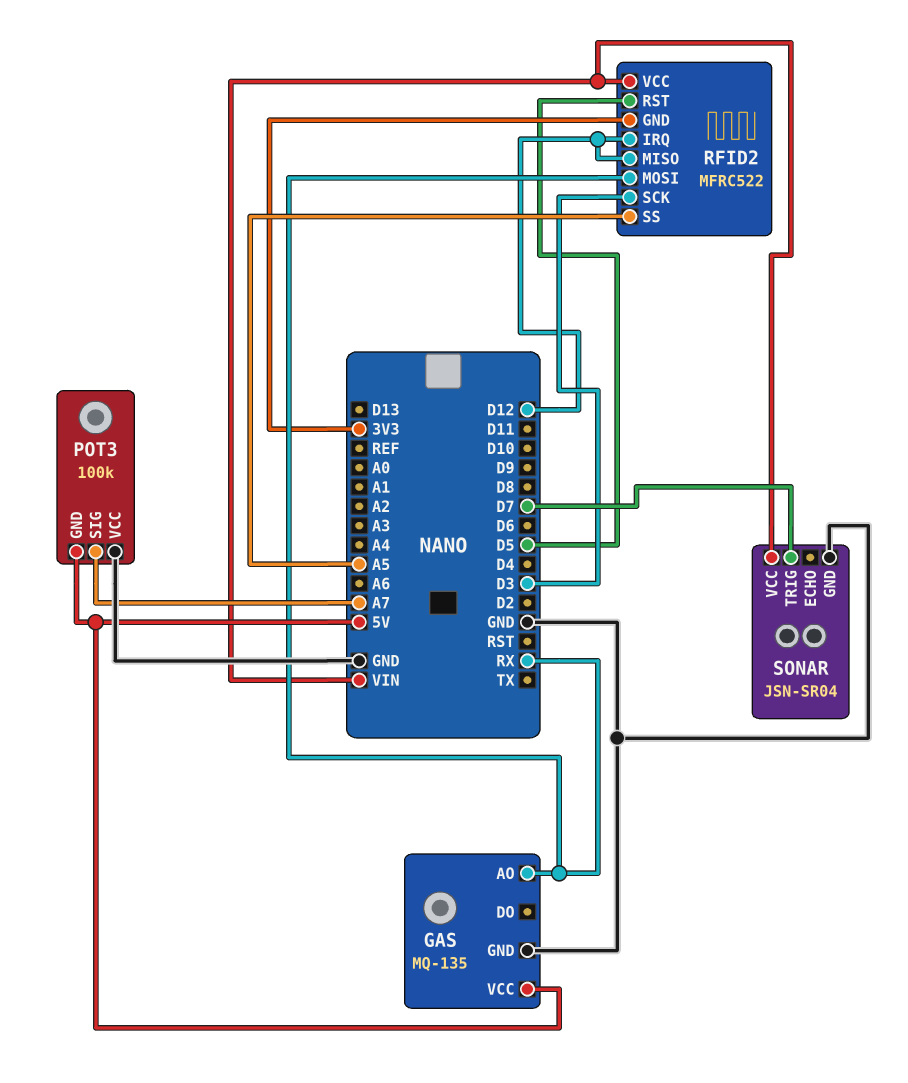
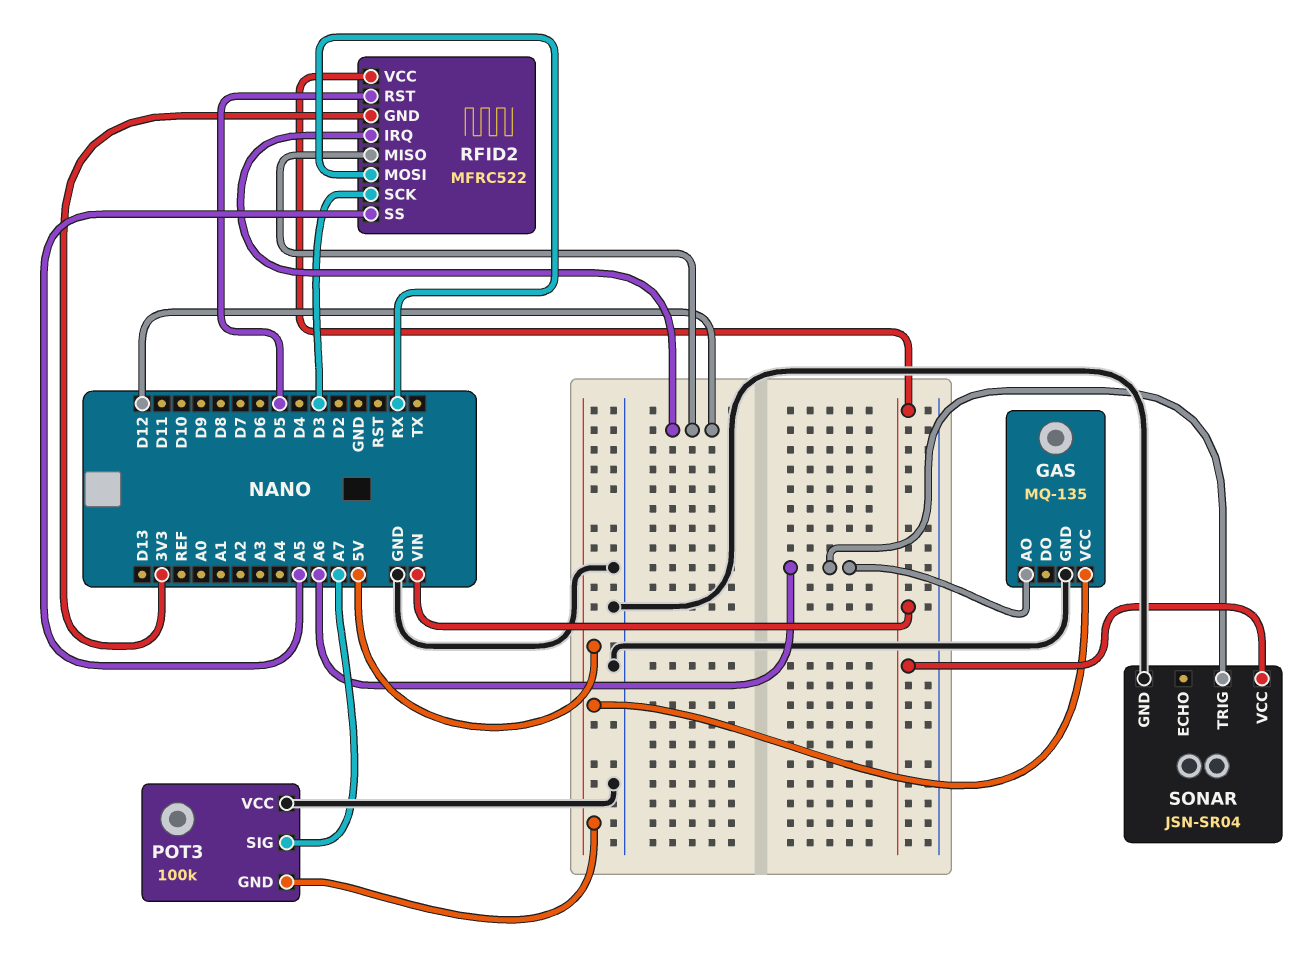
GAS pin AO: RX -> A6
SONAR pin TRIG: D7 -> A6

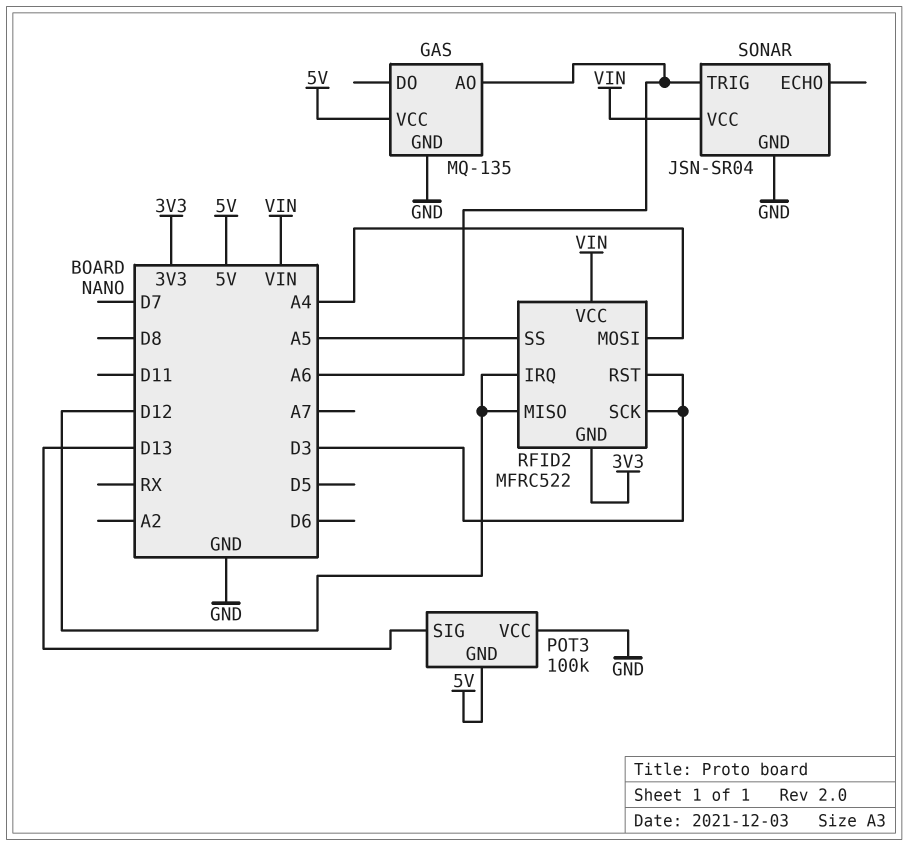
POT3 pin SIG: A7 -> D13
RFID2 pin MOSI: RX -> A4
RFID2 pin RST: D5 -> D3

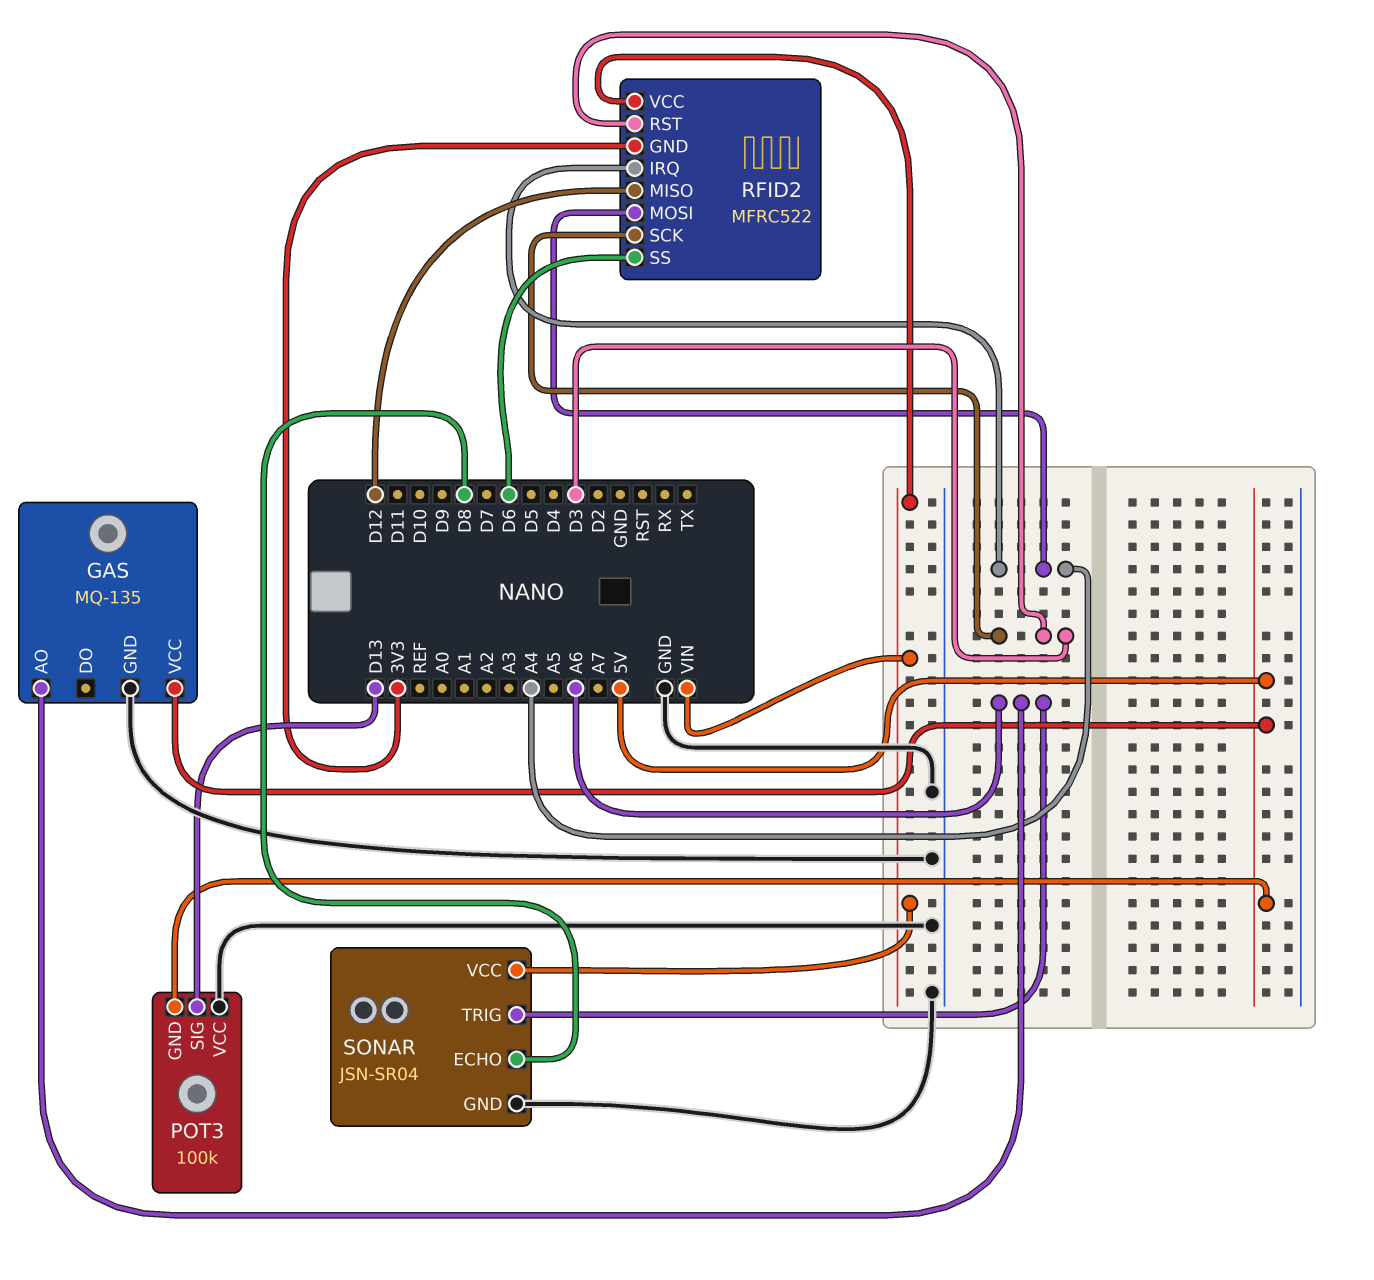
RFID2 pin IRQ: D12 -> A4
RFID2 pin SS: A5 -> D6
SONAR pin ECHO: none -> D8

